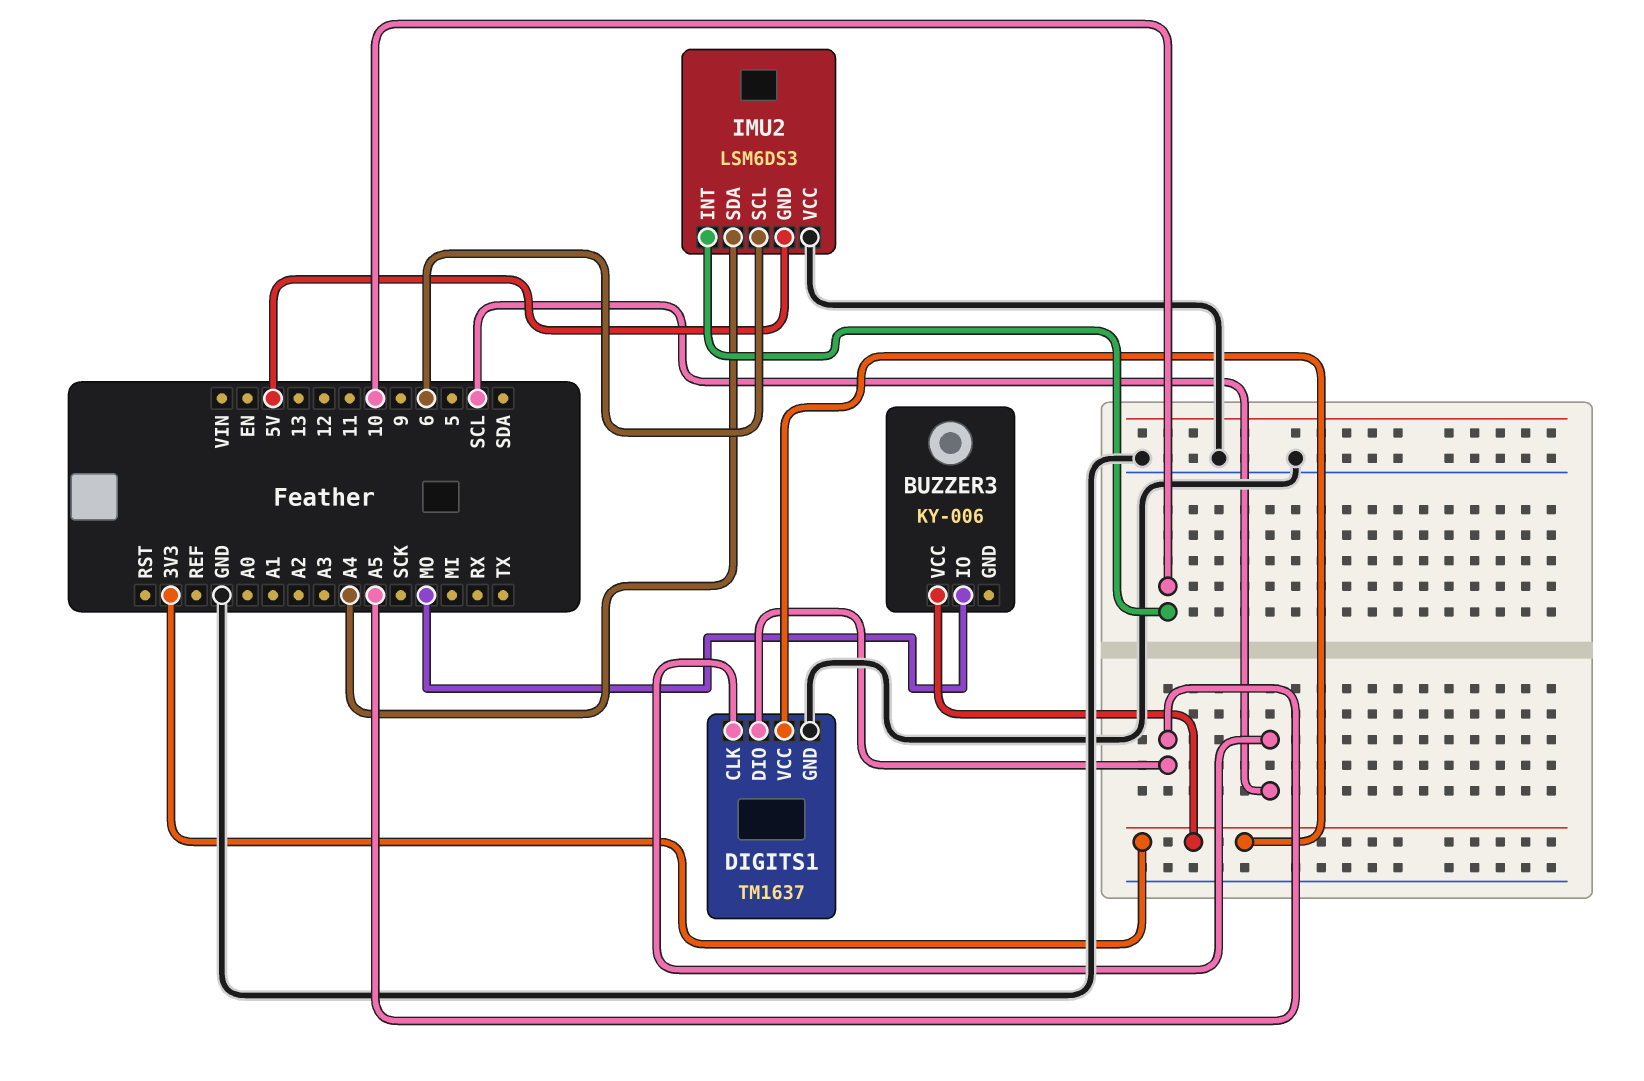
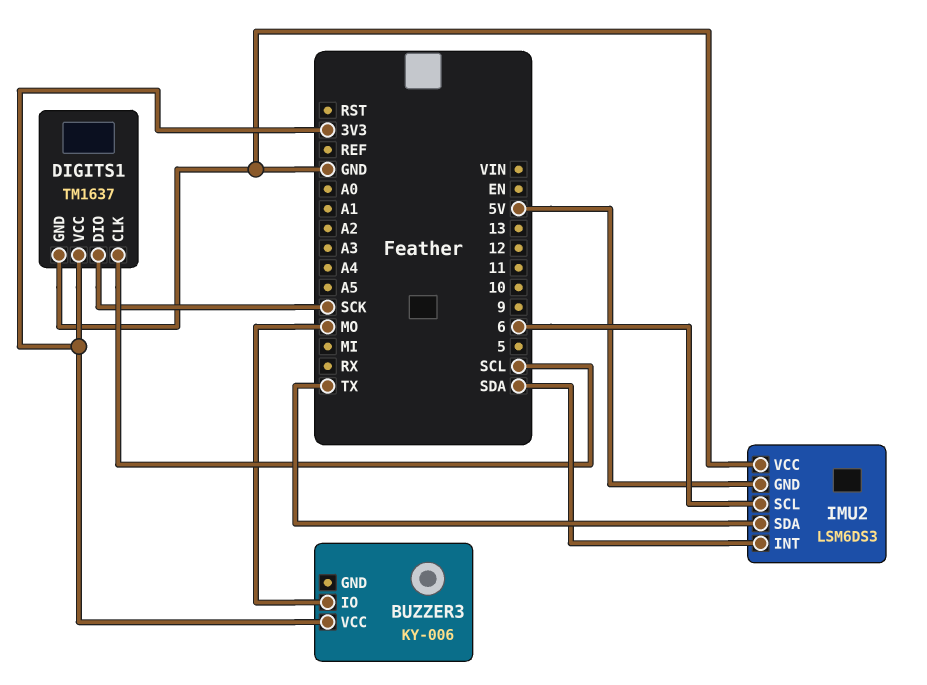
DIGITS1 pin DIO: A5 -> SCK
IMU2 pin INT: 10 -> SDA
IMU2 pin SDA: A4 -> TX

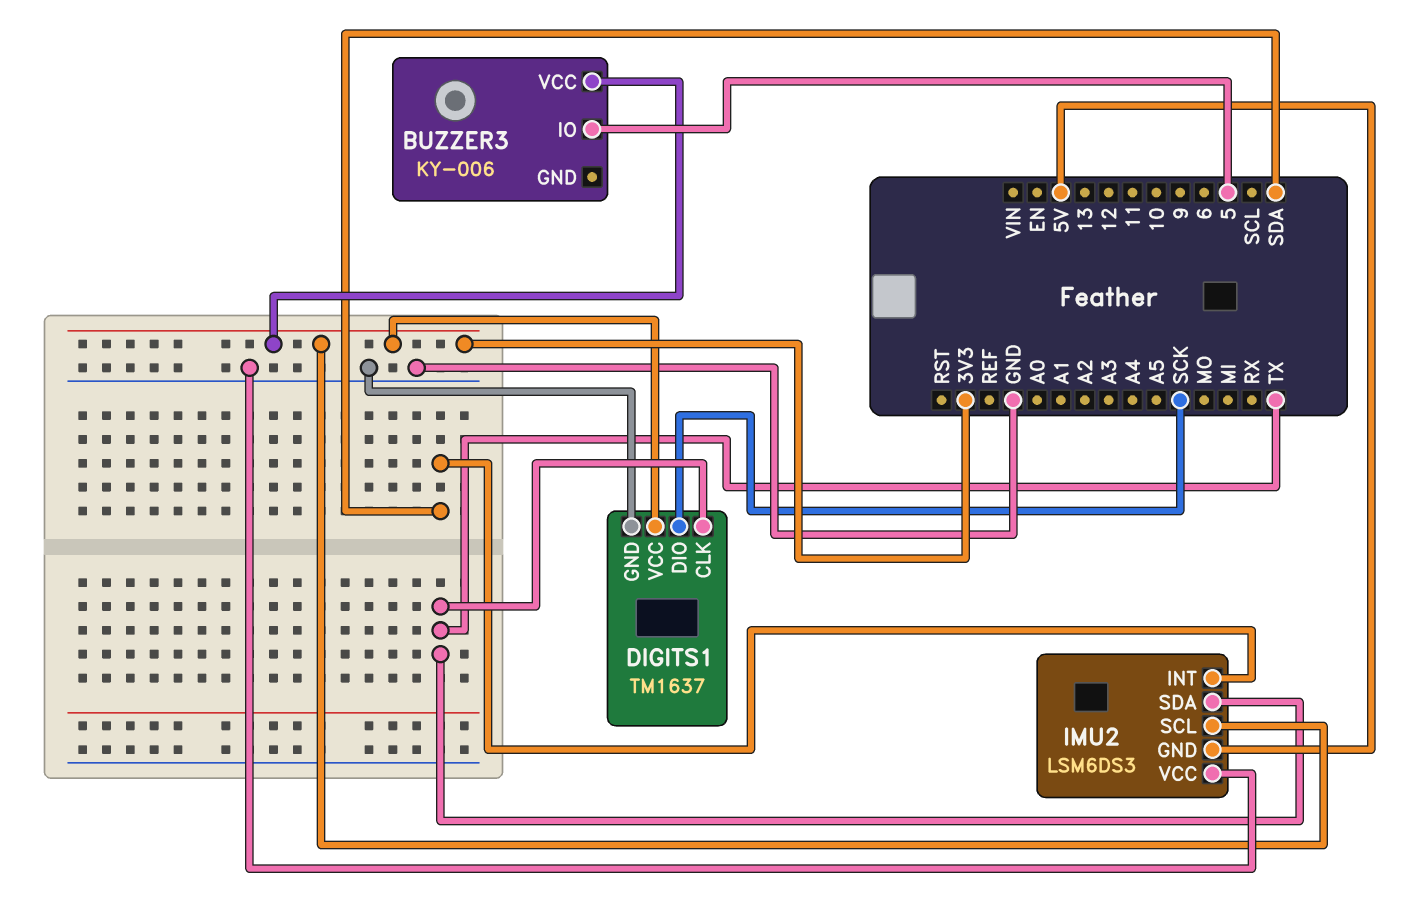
BUZZER3 pin IO: MO -> 5
DIGITS1 pin CLK: SCL -> TX
IMU2 pin SCL: 6 -> 3V3

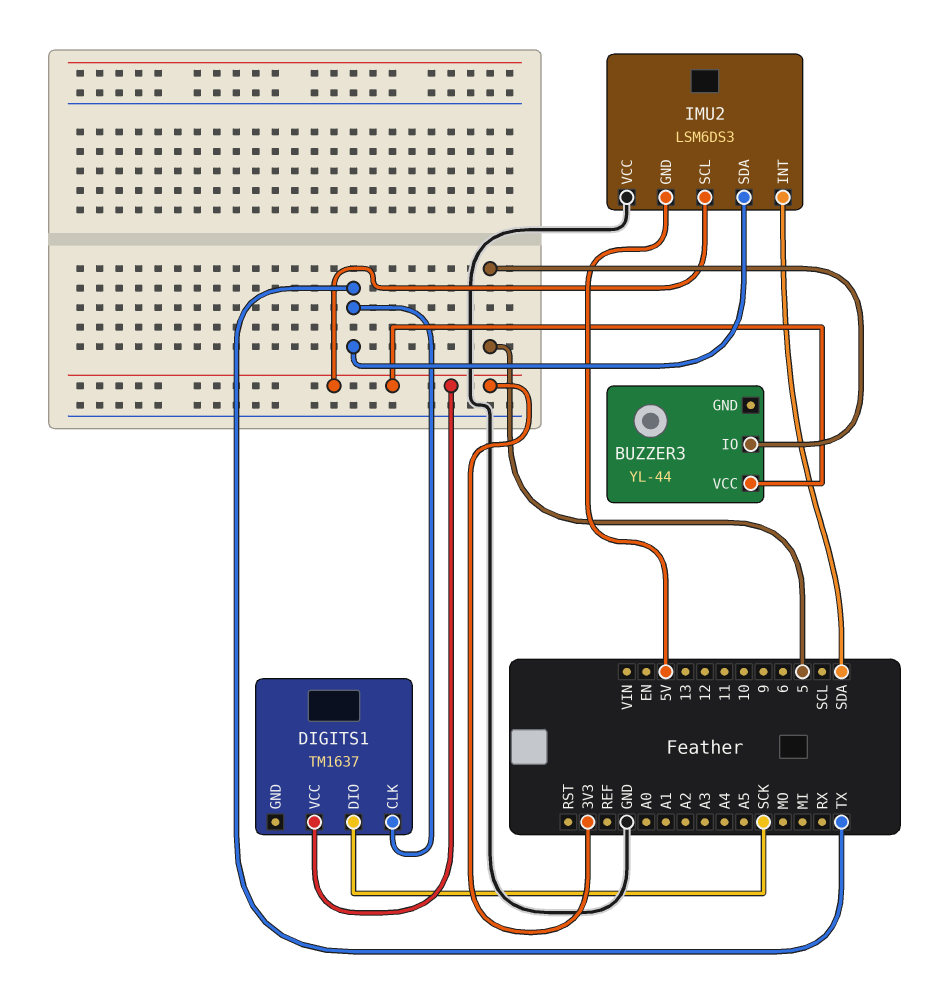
BUZZER3: KY-006 -> YL-44
DIGITS1 pin GND: GND -> none

